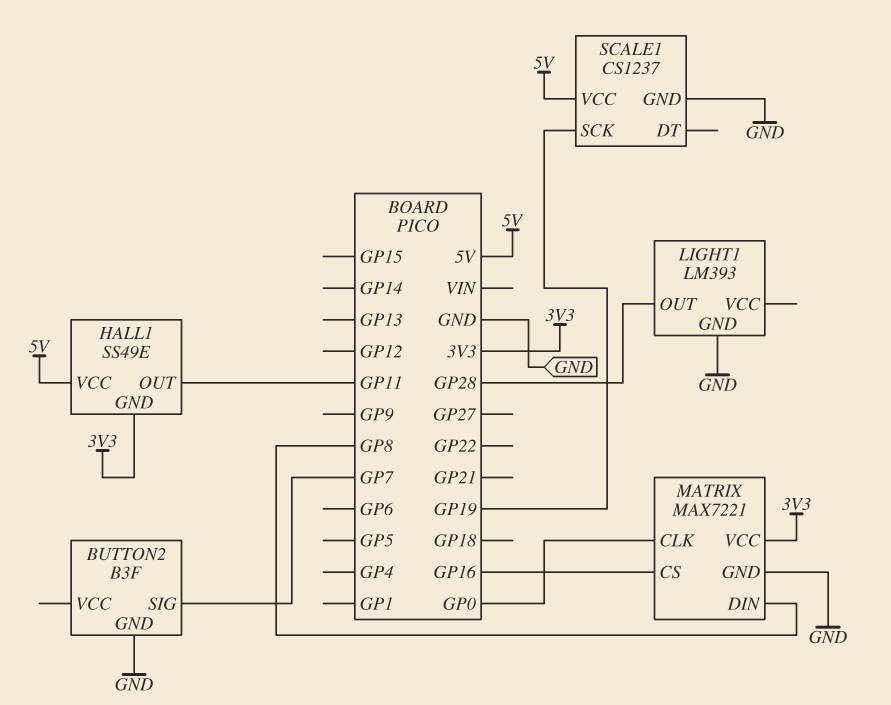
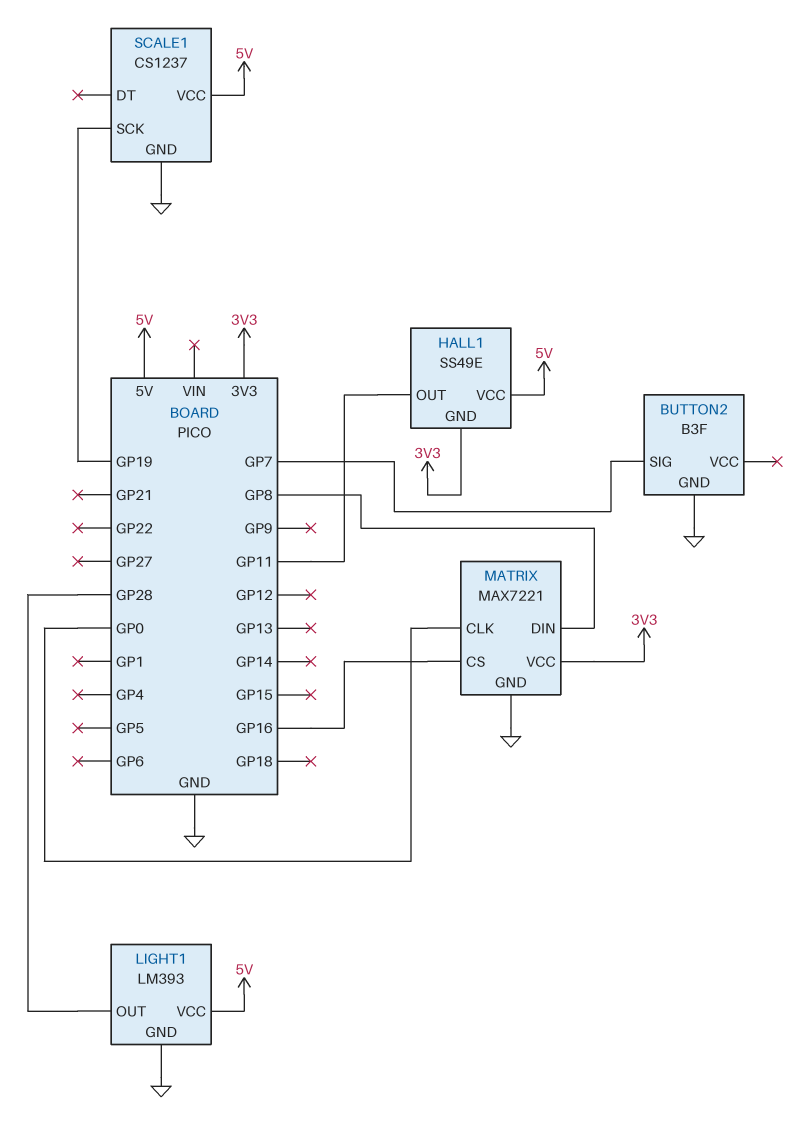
LIGHT1 pin VCC: none -> 5V

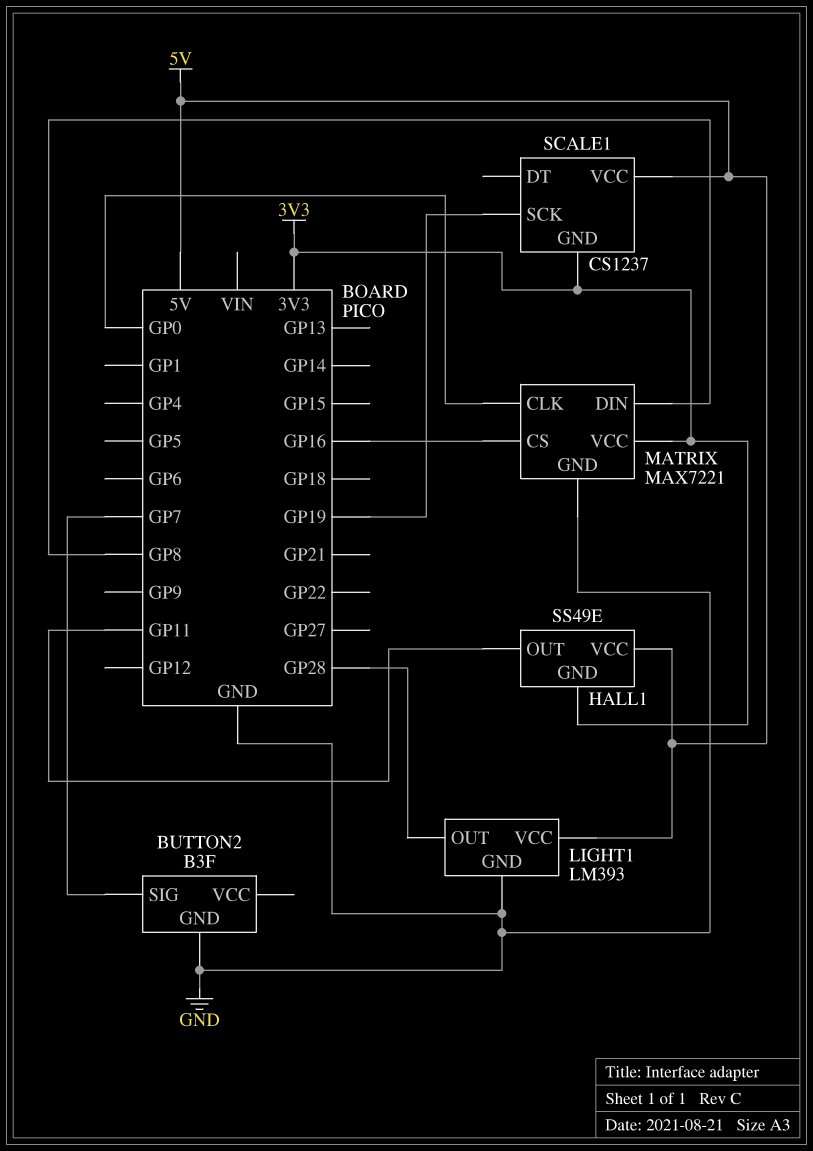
SCALE1 pin GND: GND -> 3V3

